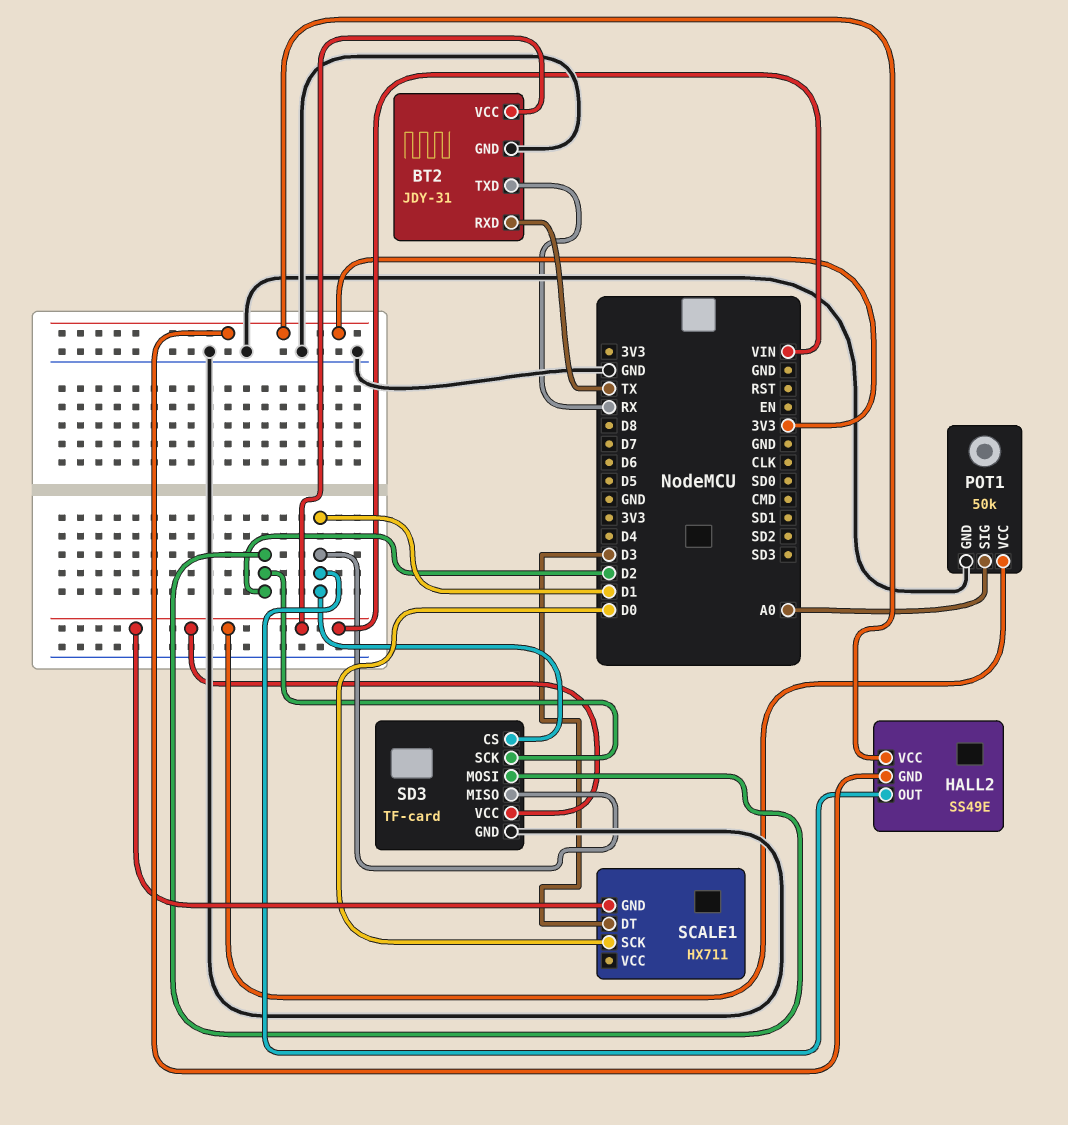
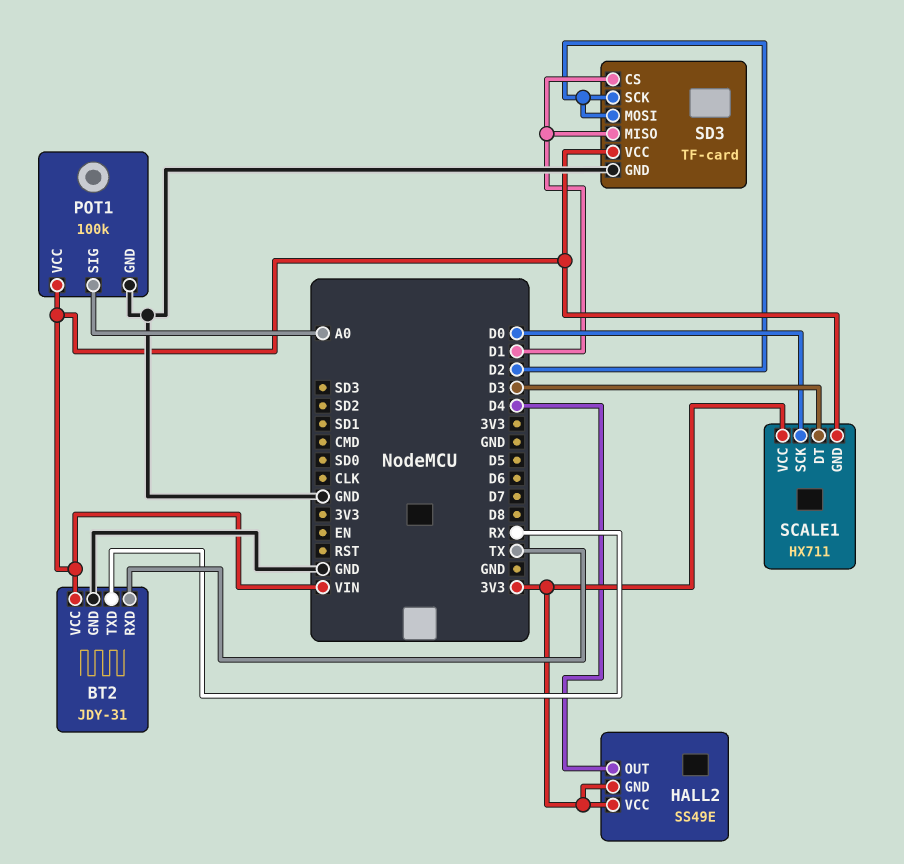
HALL2 pin OUT: D1 -> D4
POT1: 50k -> 100k
SCALE1 pin VCC: none -> 3V3

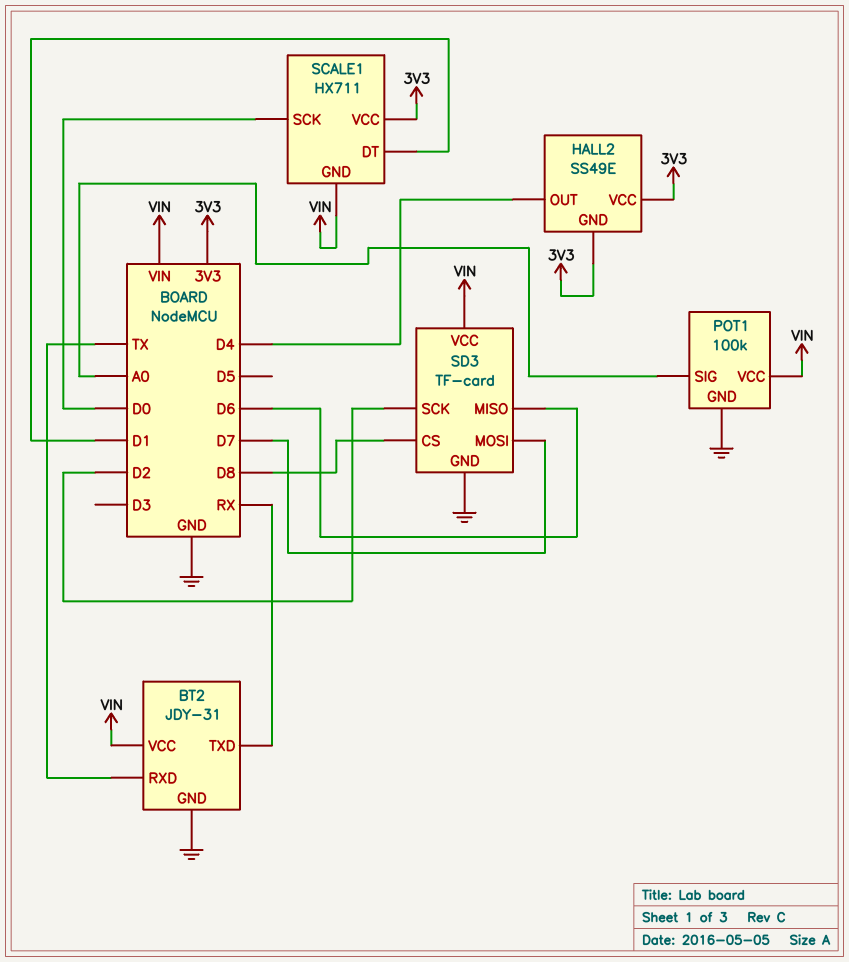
SCALE1 pin DT: D3 -> D1
SD3 pin CS: D1 -> D8
SD3 pin MISO: D1 -> D6
SD3 pin MOSI: D2 -> D7

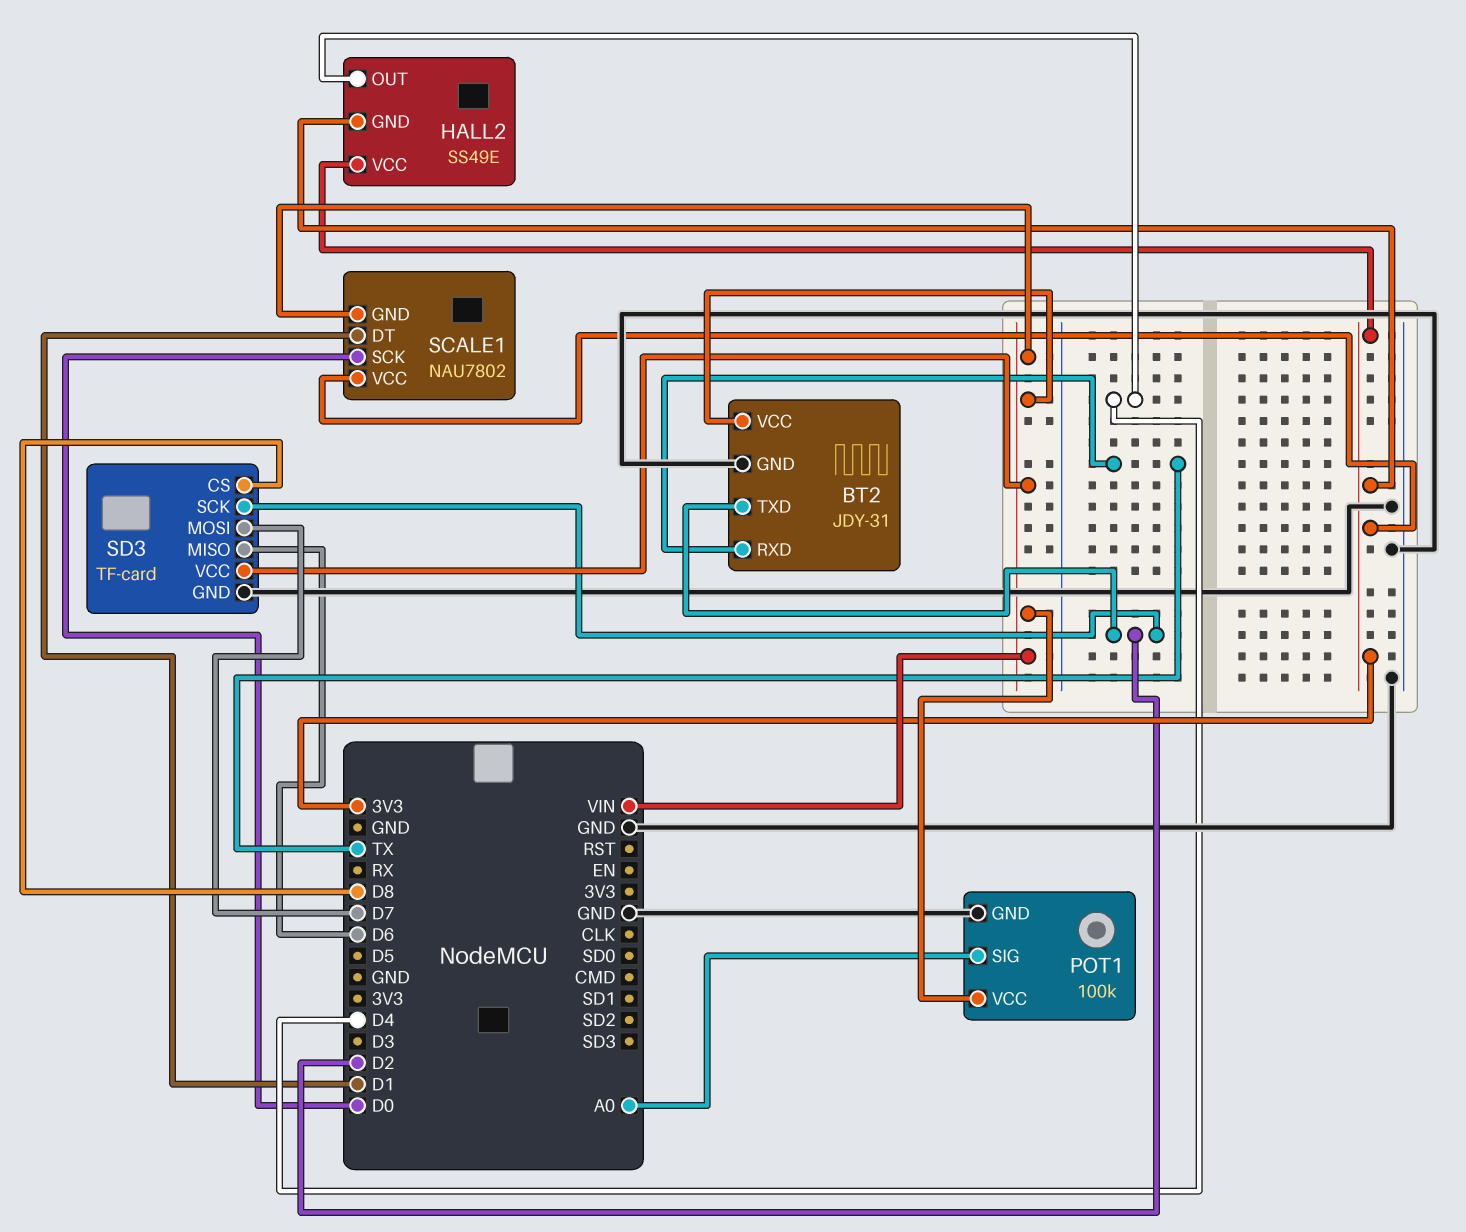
BT2 pin TXD: RX -> D2
SCALE1: HX711 -> NAU7802

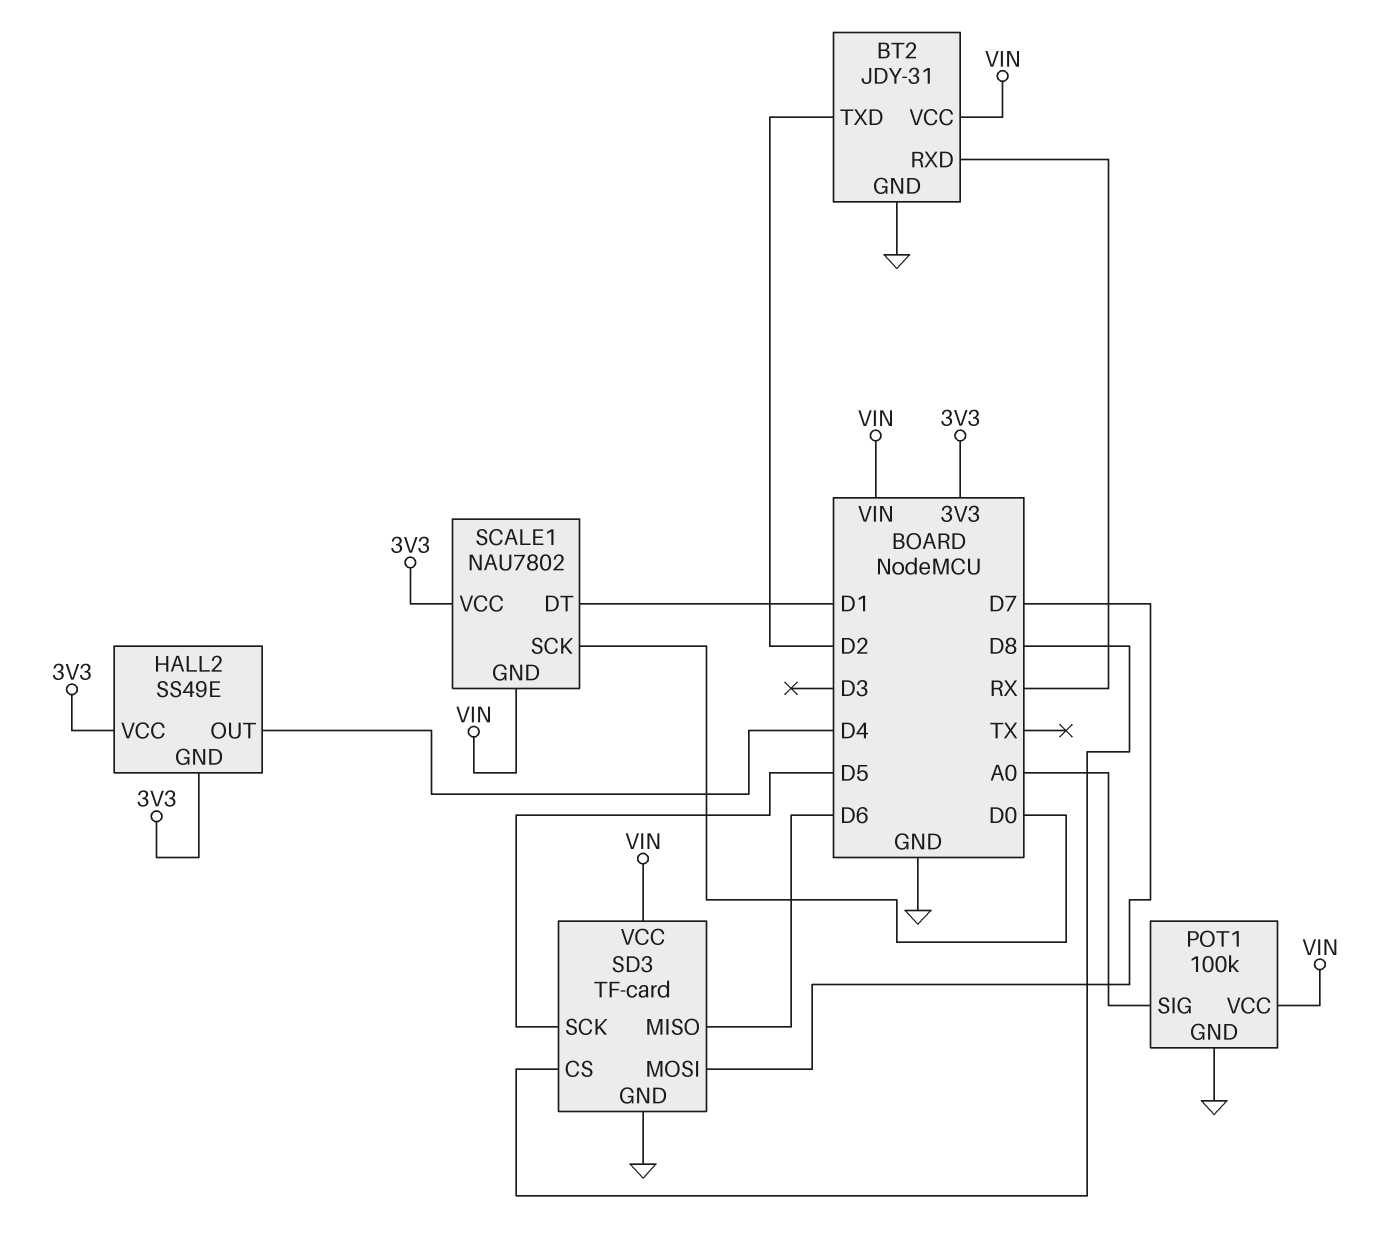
BT2 pin RXD: TX -> RX
SD3 pin SCK: D2 -> D5

